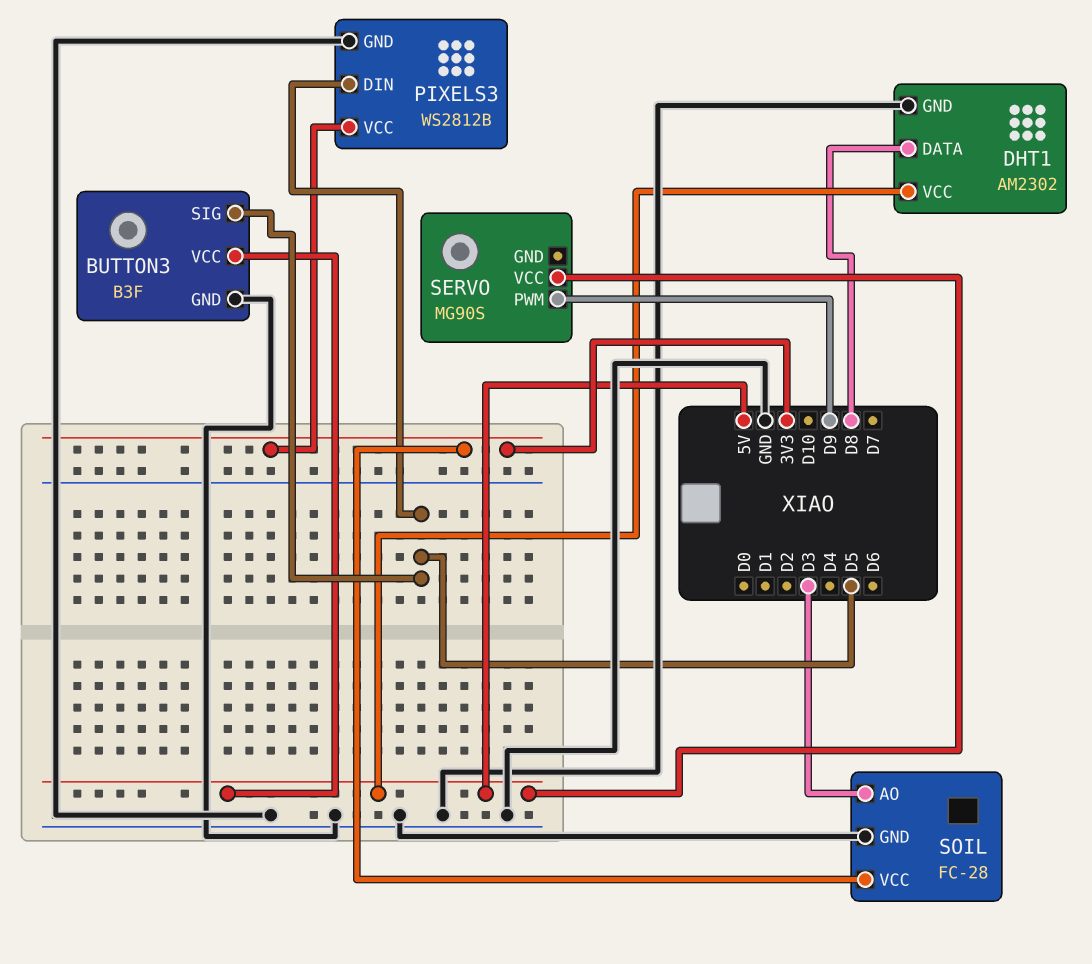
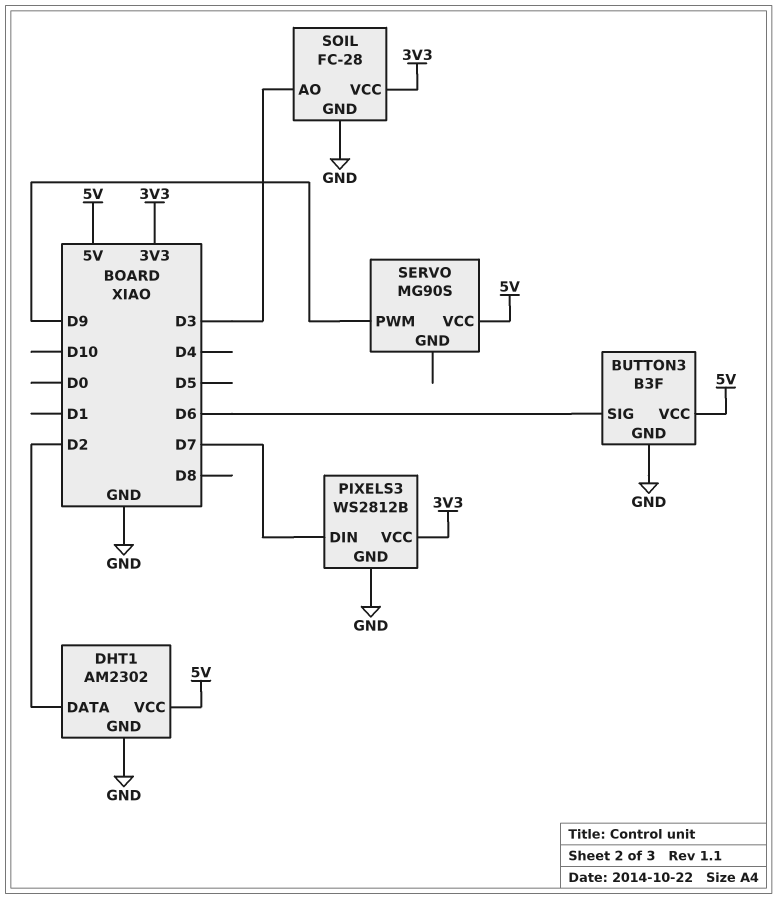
BUTTON3 pin SIG: D5 -> D6
DHT1 pin DATA: D8 -> D2
PIXELS3 pin DIN: D5 -> D7

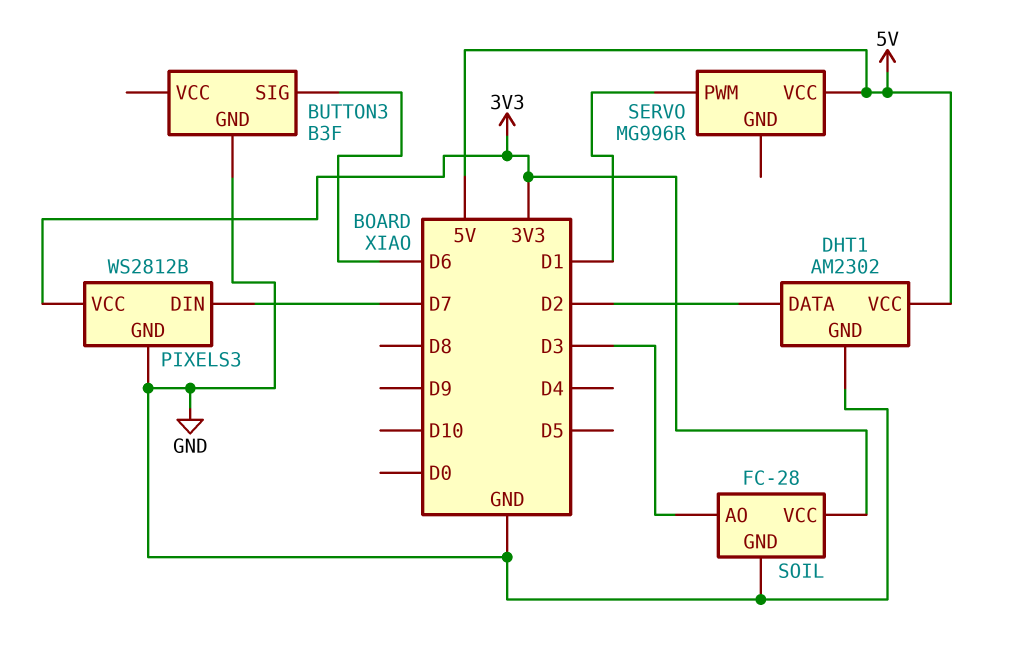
BUTTON3 pin VCC: 5V -> none
SERVO: MG90S -> MG996R
SERVO pin PWM: D9 -> D1

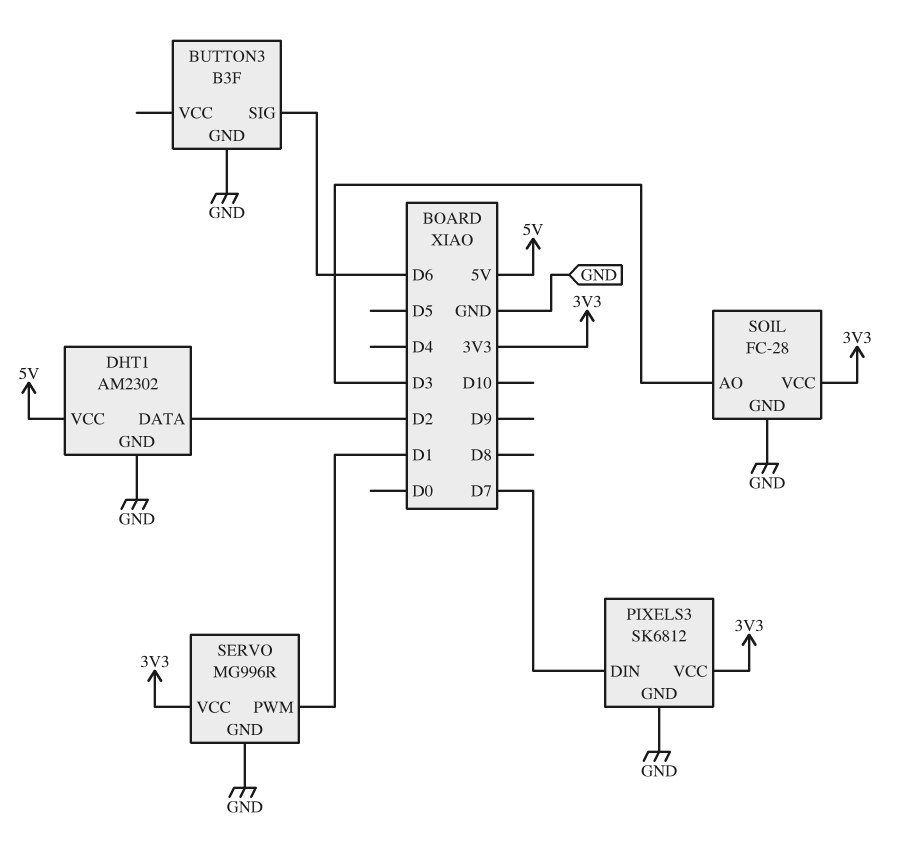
PIXELS3: WS2812B -> SK6812
SERVO pin GND: none -> GND
SERVO pin VCC: 5V -> 3V3

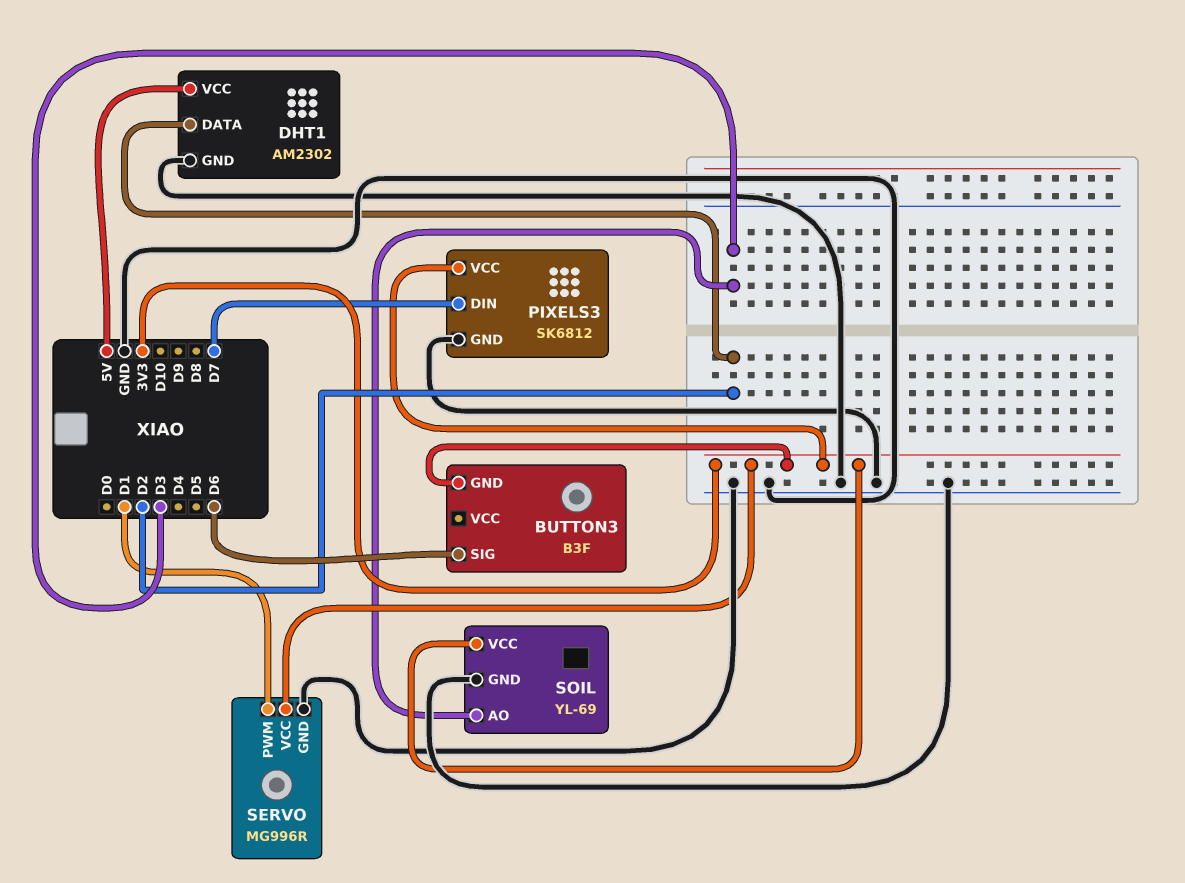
BUTTON3 pin GND: GND -> 3V3
SOIL: FC-28 -> YL-69

